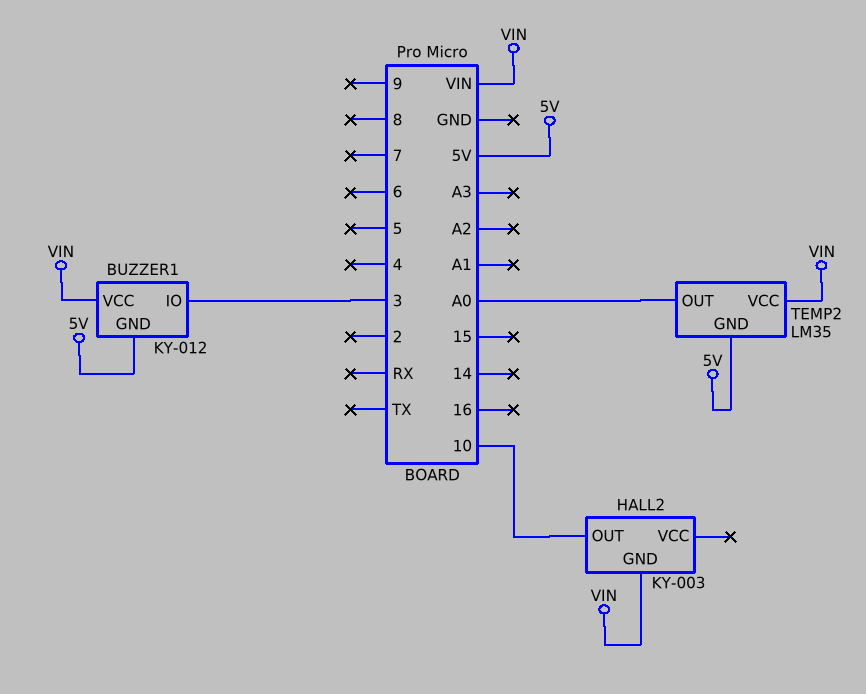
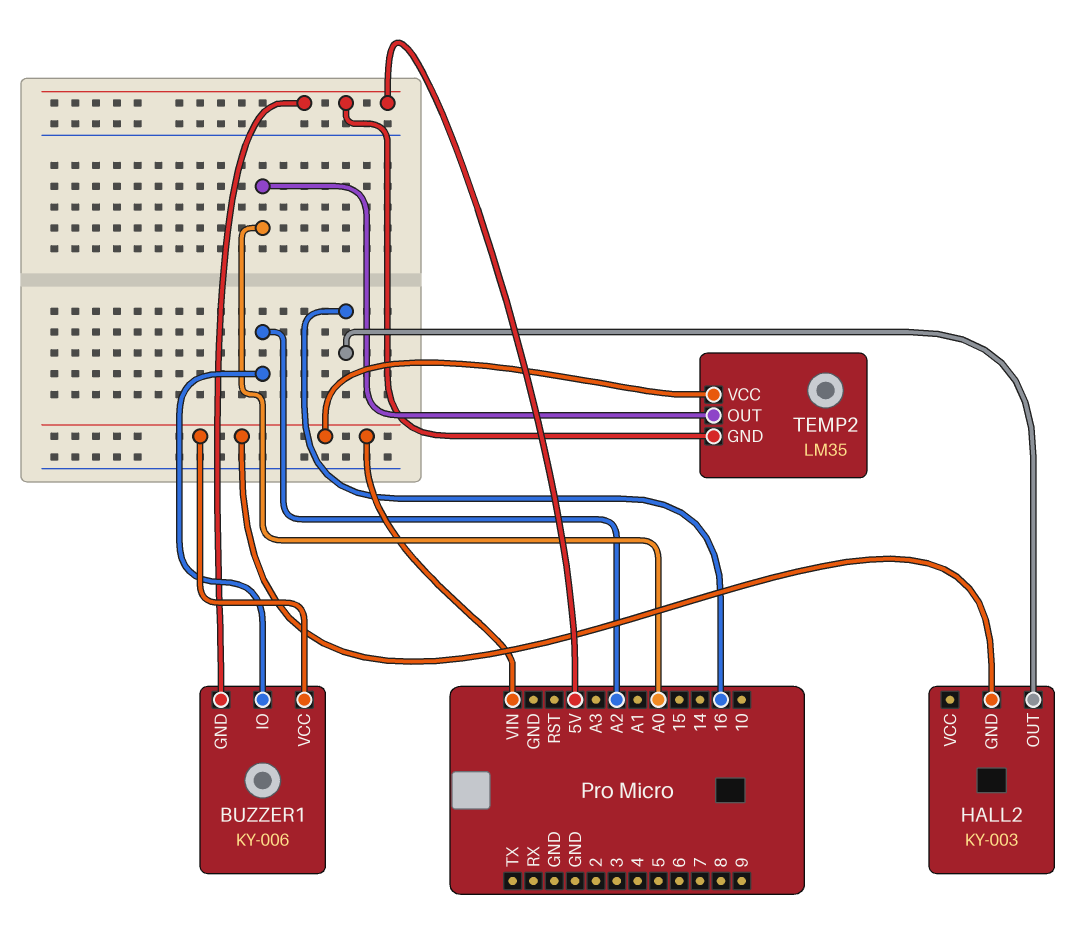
BUZZER1: KY-012 -> KY-006
BUZZER1 pin IO: 3 -> A2
HALL2 pin OUT: 10 -> 16

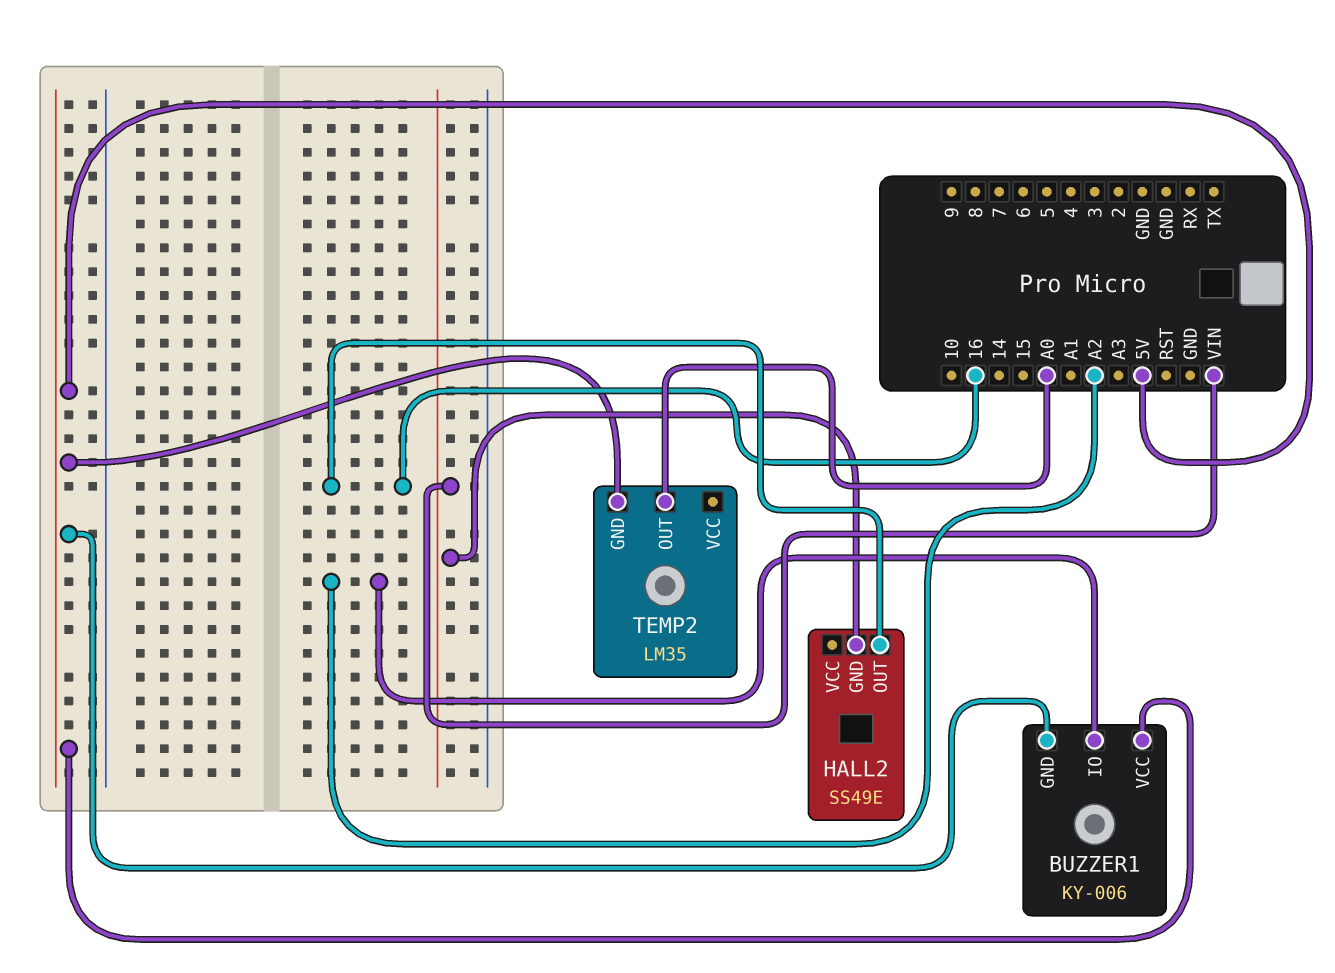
BUZZER1 pin VCC: VIN -> 5V
HALL2: KY-003 -> SS49E
TEMP2 pin VCC: VIN -> none

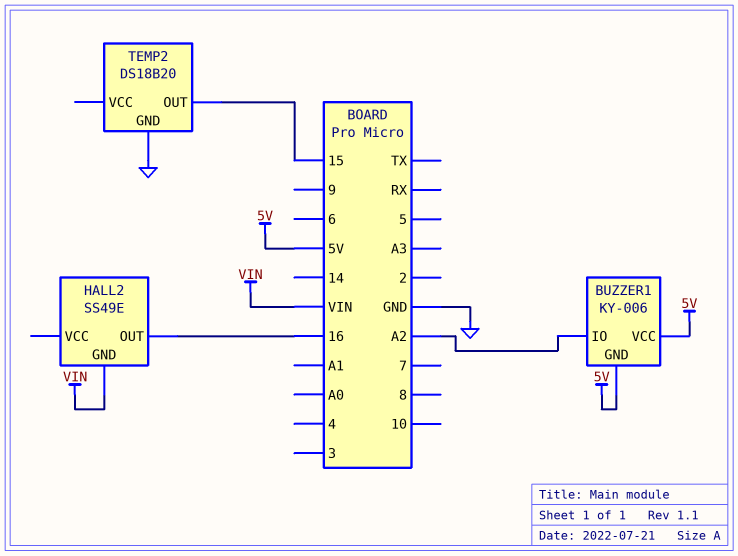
TEMP2: LM35 -> DS18B20
TEMP2 pin GND: 5V -> GND
TEMP2 pin OUT: A0 -> 15

